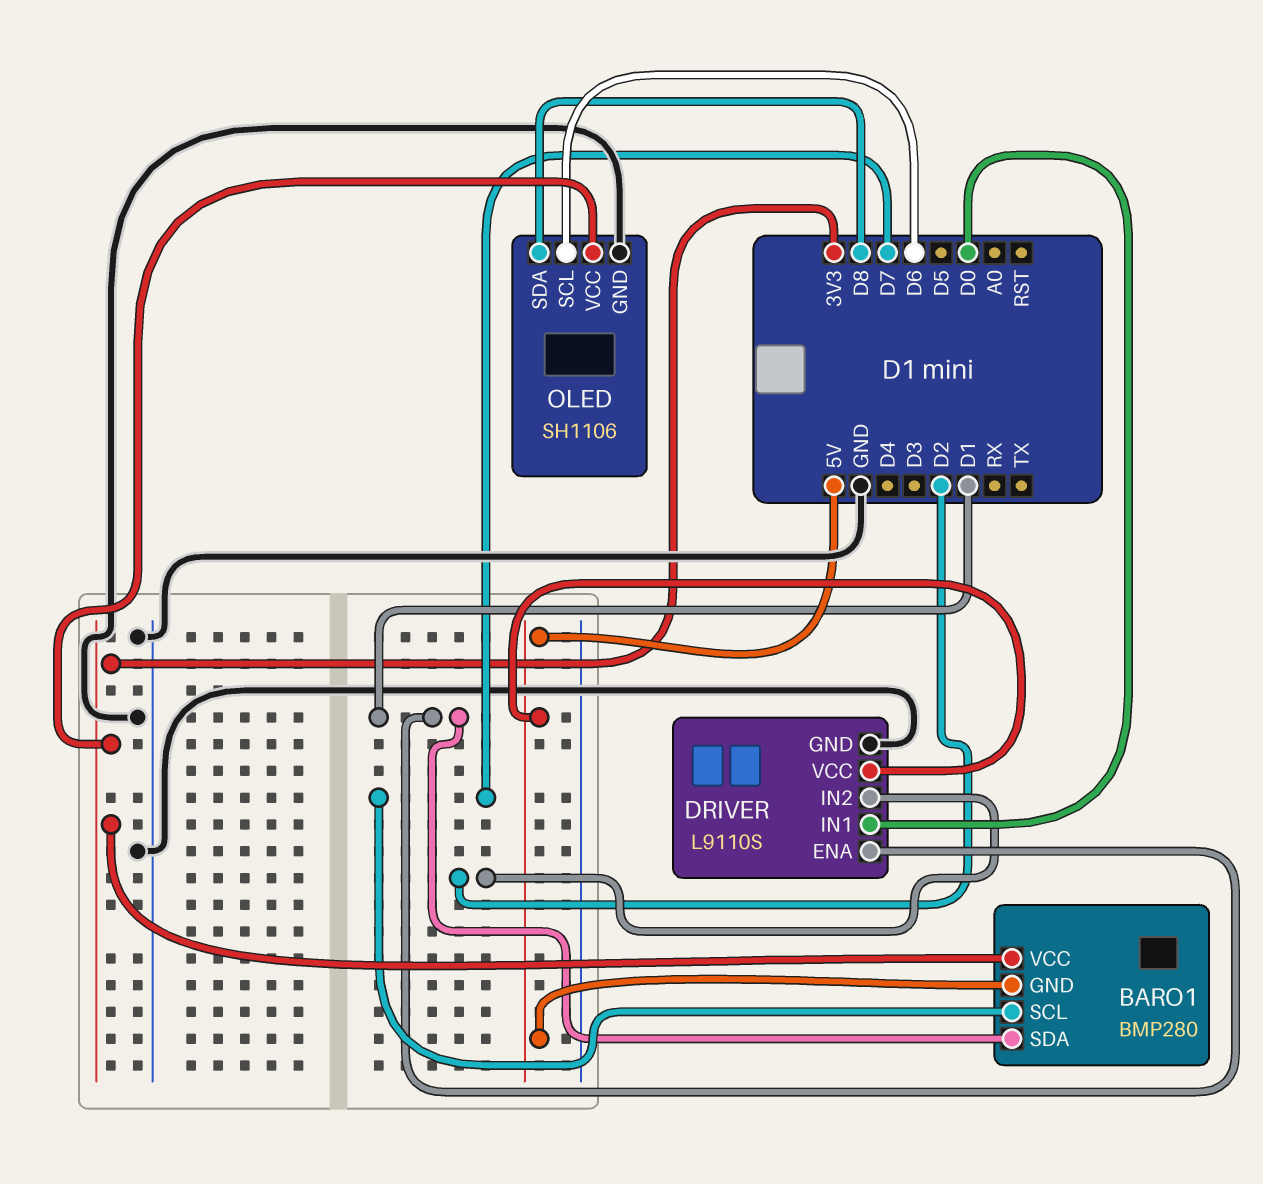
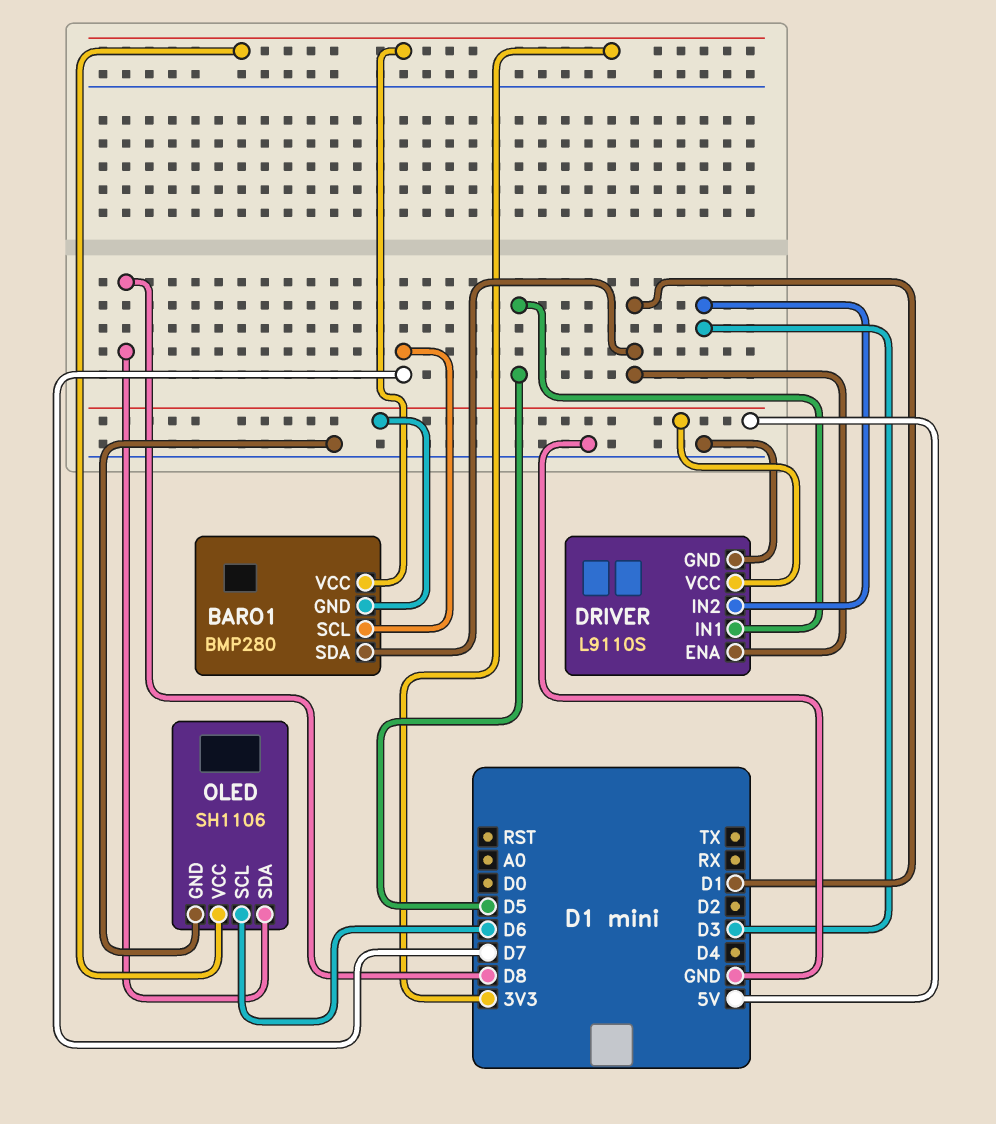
DRIVER pin IN1: D0 -> D5
DRIVER pin IN2: D2 -> D3

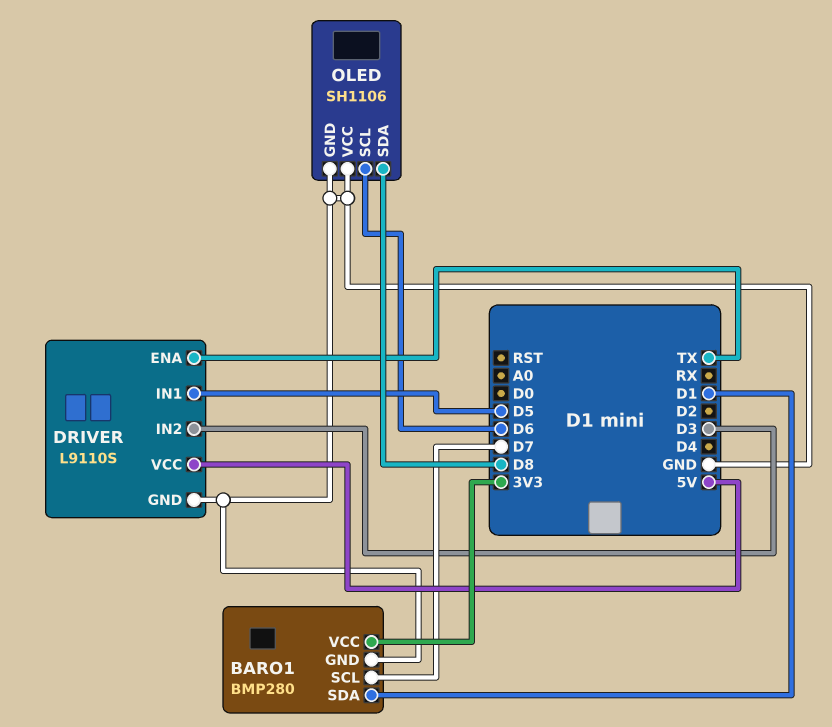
BARO1 pin GND: 5V -> GND
DRIVER pin ENA: D1 -> TX
OLED pin VCC: 3V3 -> GND

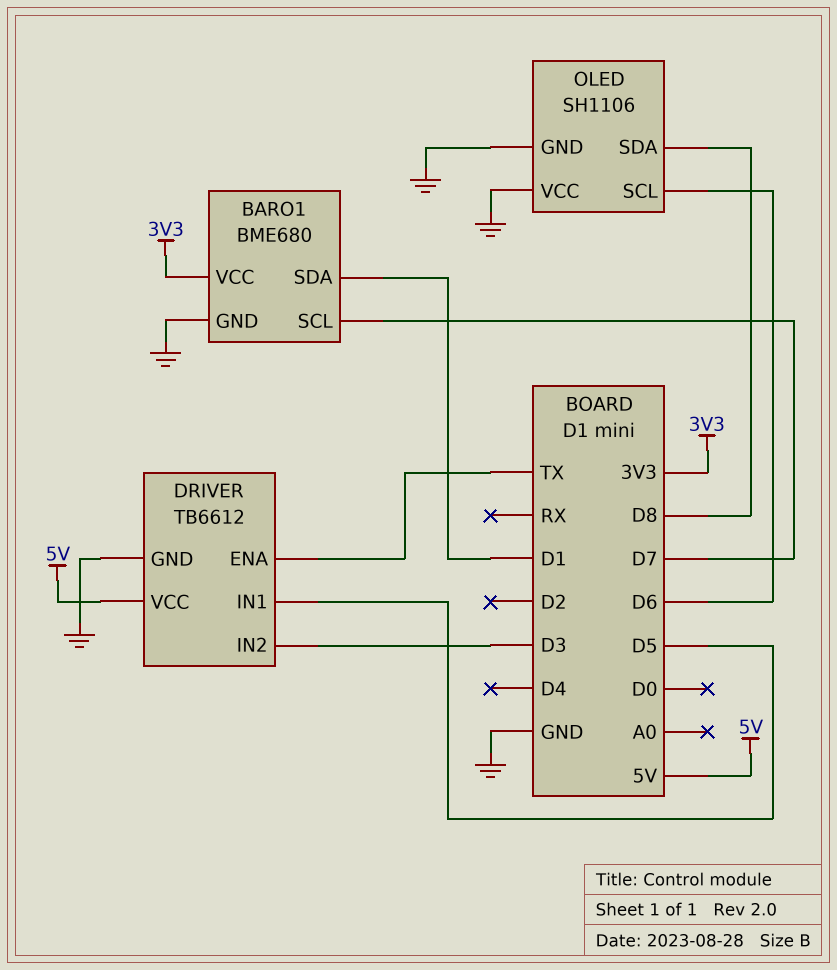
BARO1: BMP280 -> BME680
DRIVER: L9110S -> TB6612

